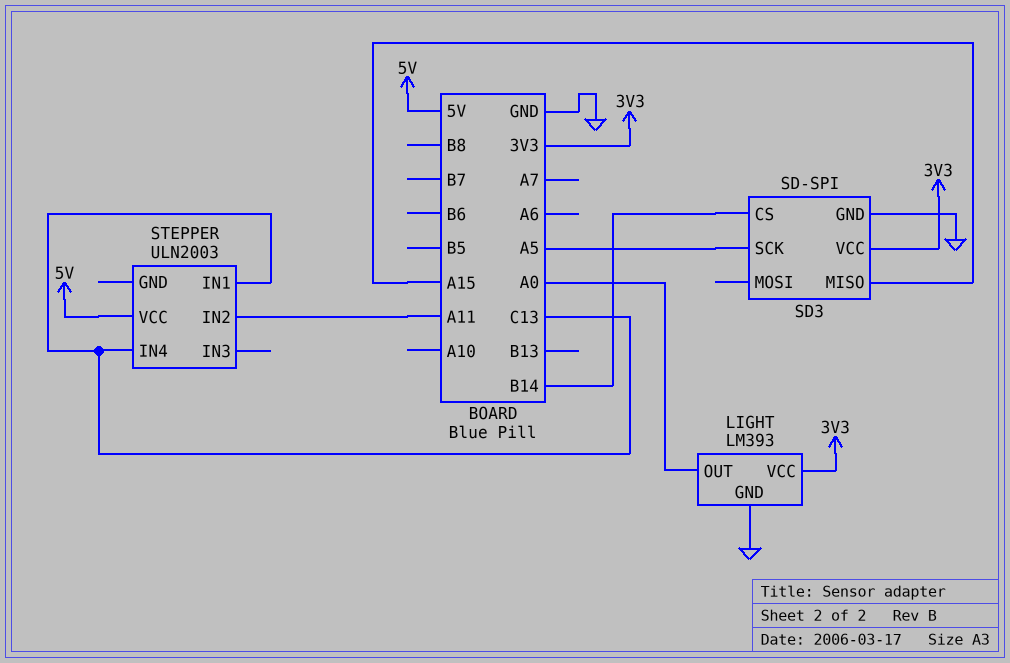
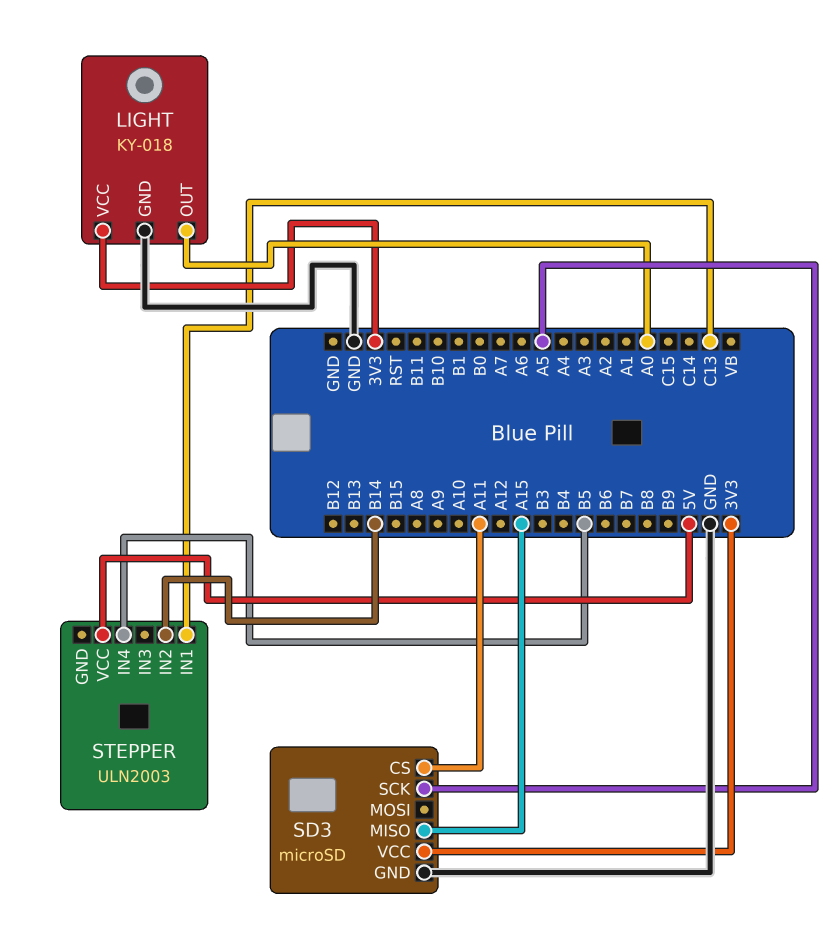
LIGHT: LM393 -> KY-018
SD3: SD-SPI -> microSD
SD3 pin CS: B14 -> A11
STEPPER pin IN2: A11 -> B14
STEPPER pin IN4: C13 -> B5

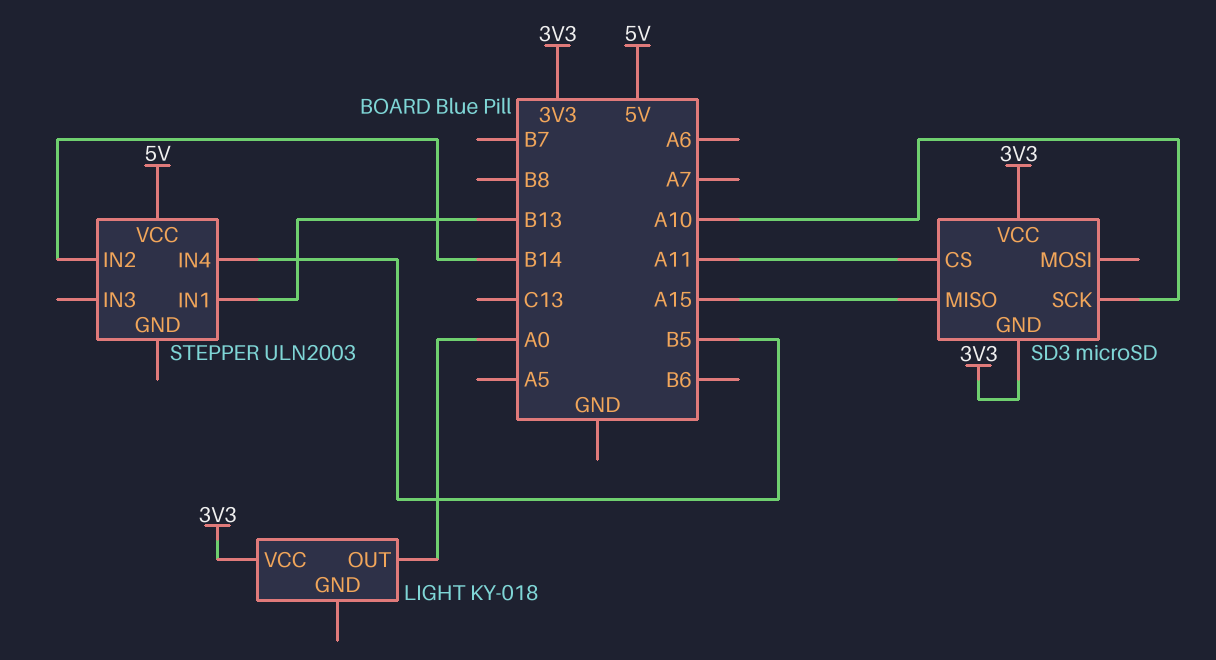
LIGHT pin GND: GND -> none
SD3 pin GND: GND -> 3V3
SD3 pin SCK: A5 -> A10
STEPPER pin IN1: C13 -> B13

